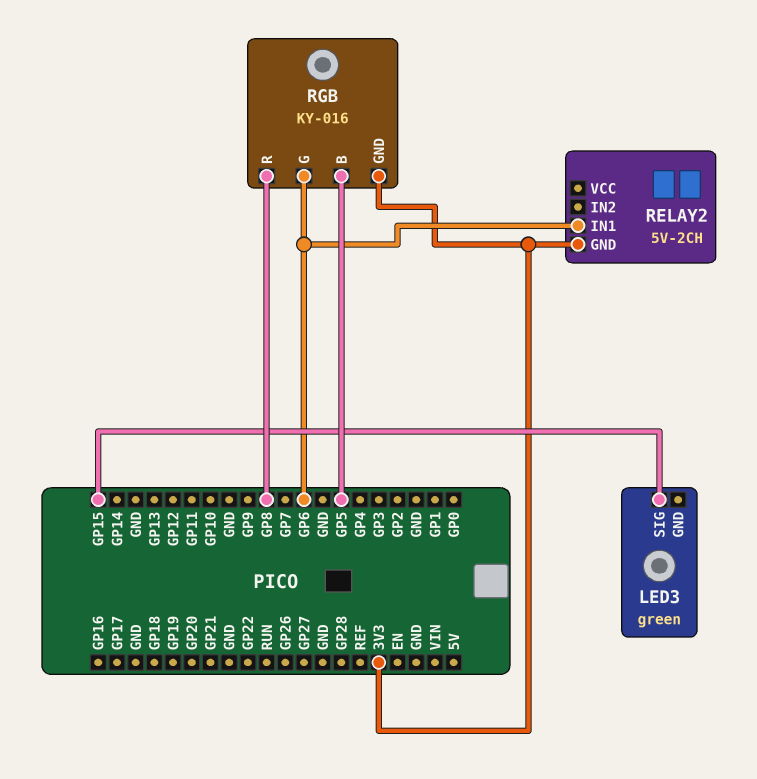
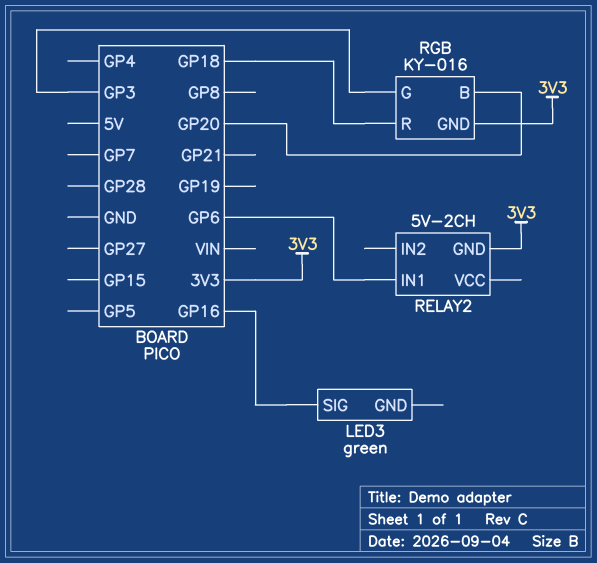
LED3 pin SIG: GP15 -> GP16
RGB pin B: GP5 -> GP20
RGB pin G: GP6 -> GP3
RGB pin R: GP8 -> GP18

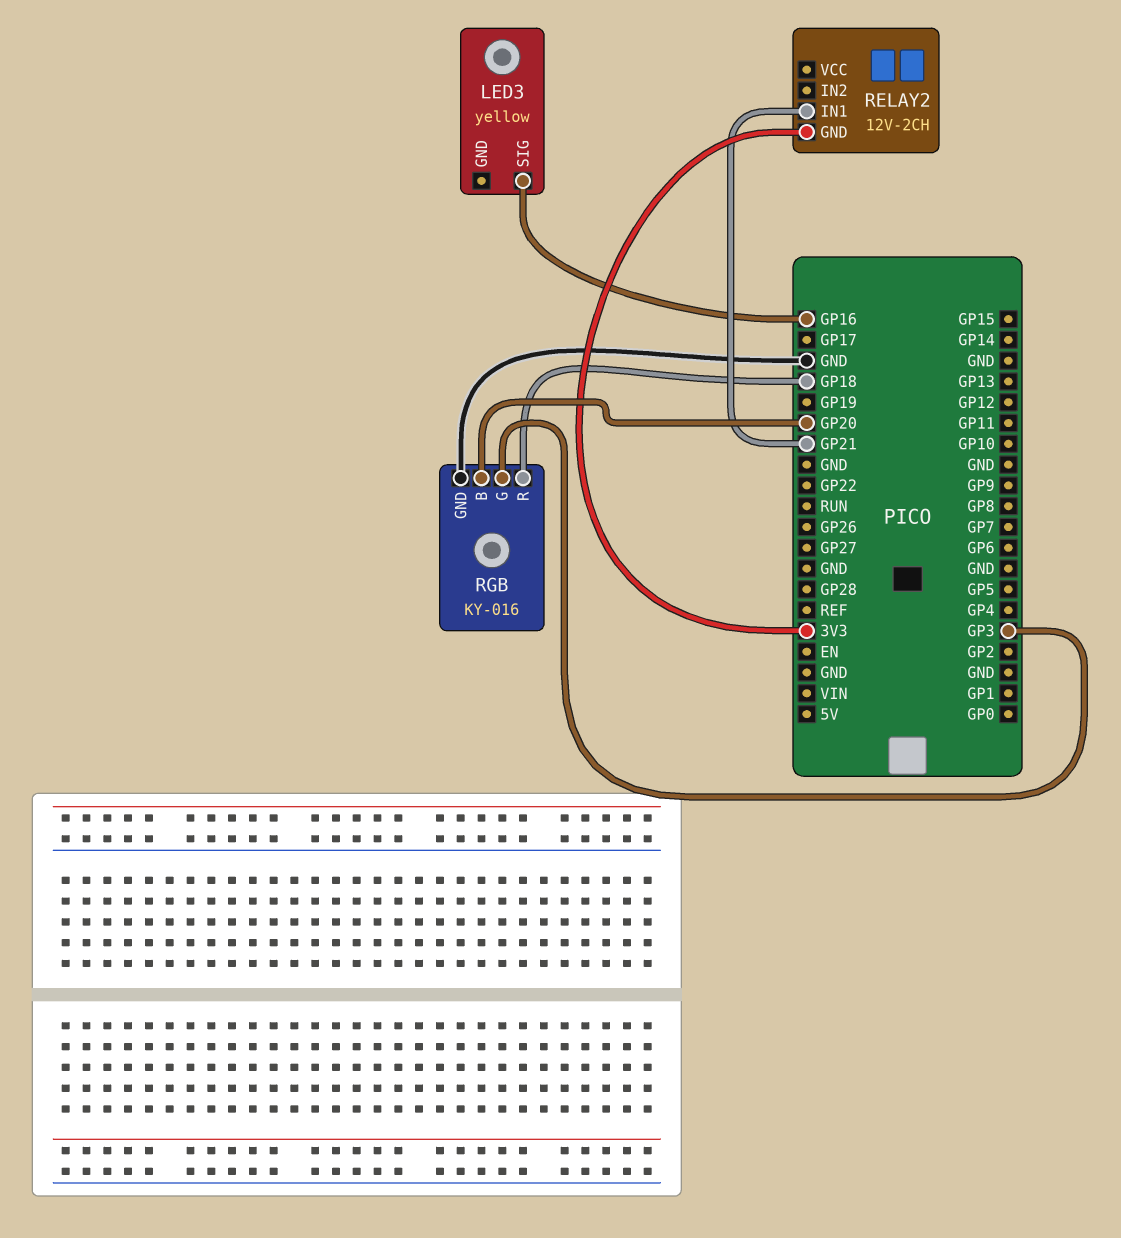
LED3: green -> yellow
RELAY2: 5V-2CH -> 12V-2CH
RELAY2 pin IN1: GP6 -> GP21
RGB pin GND: 3V3 -> GND

